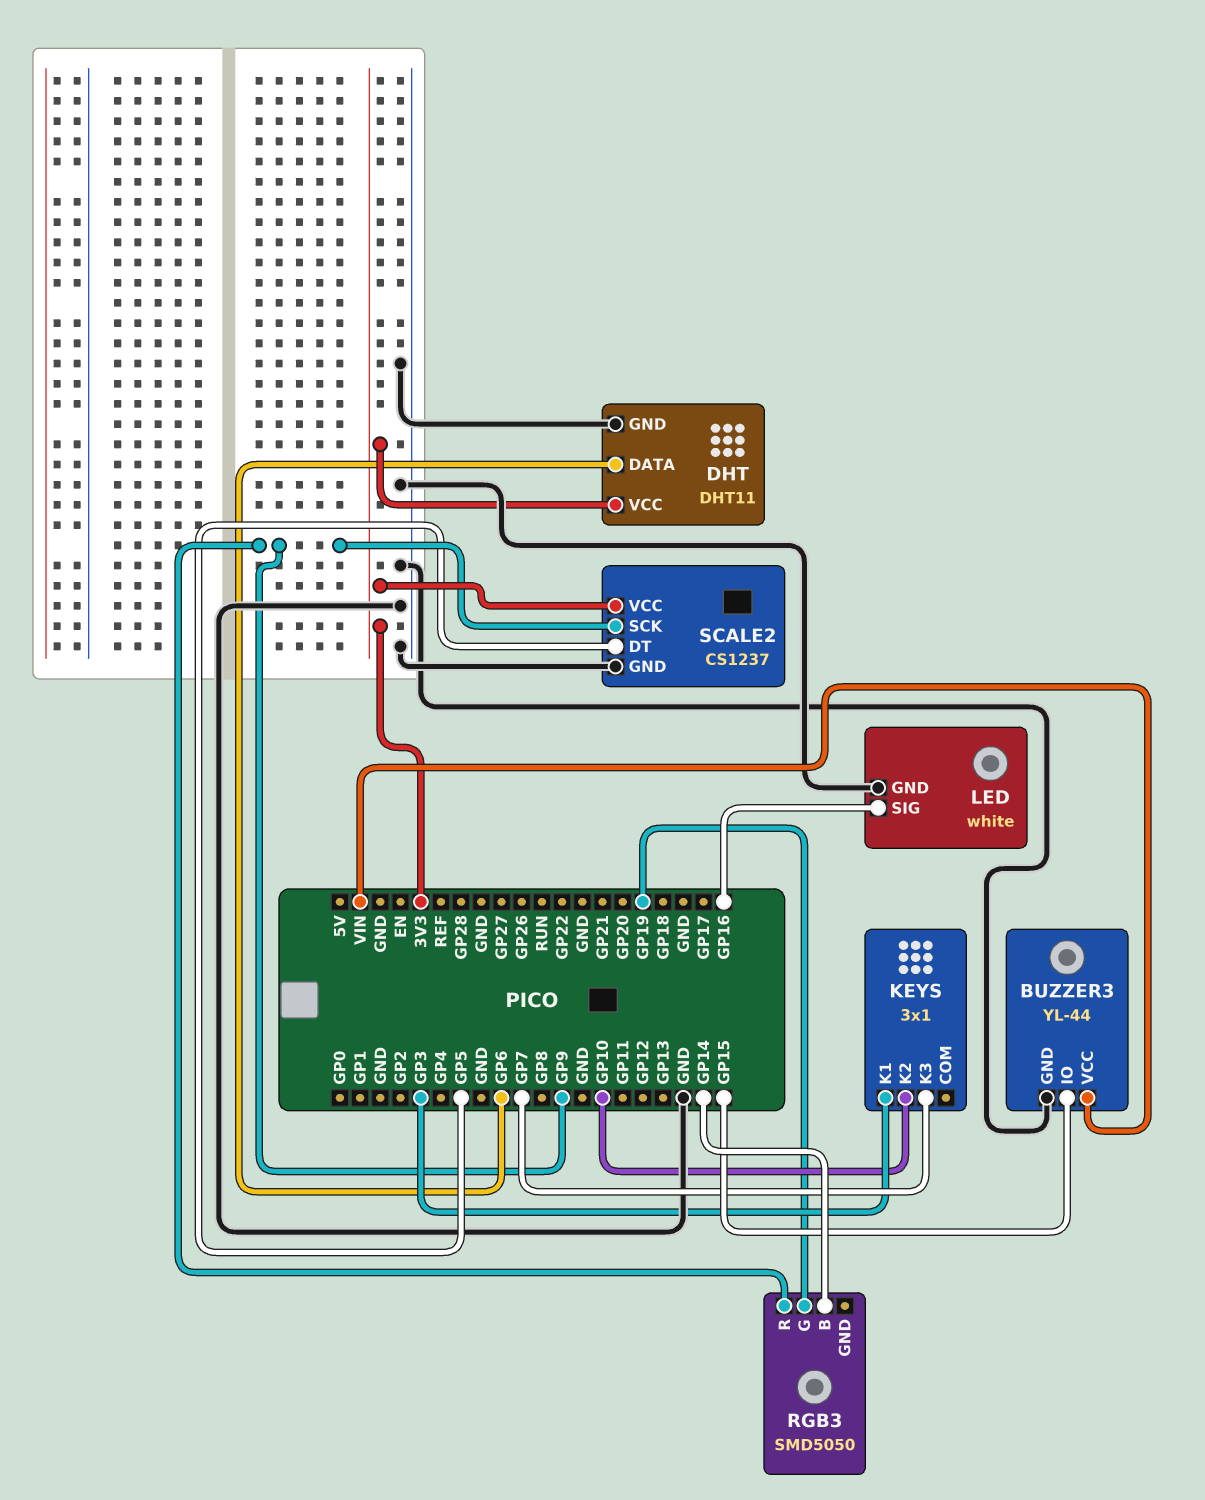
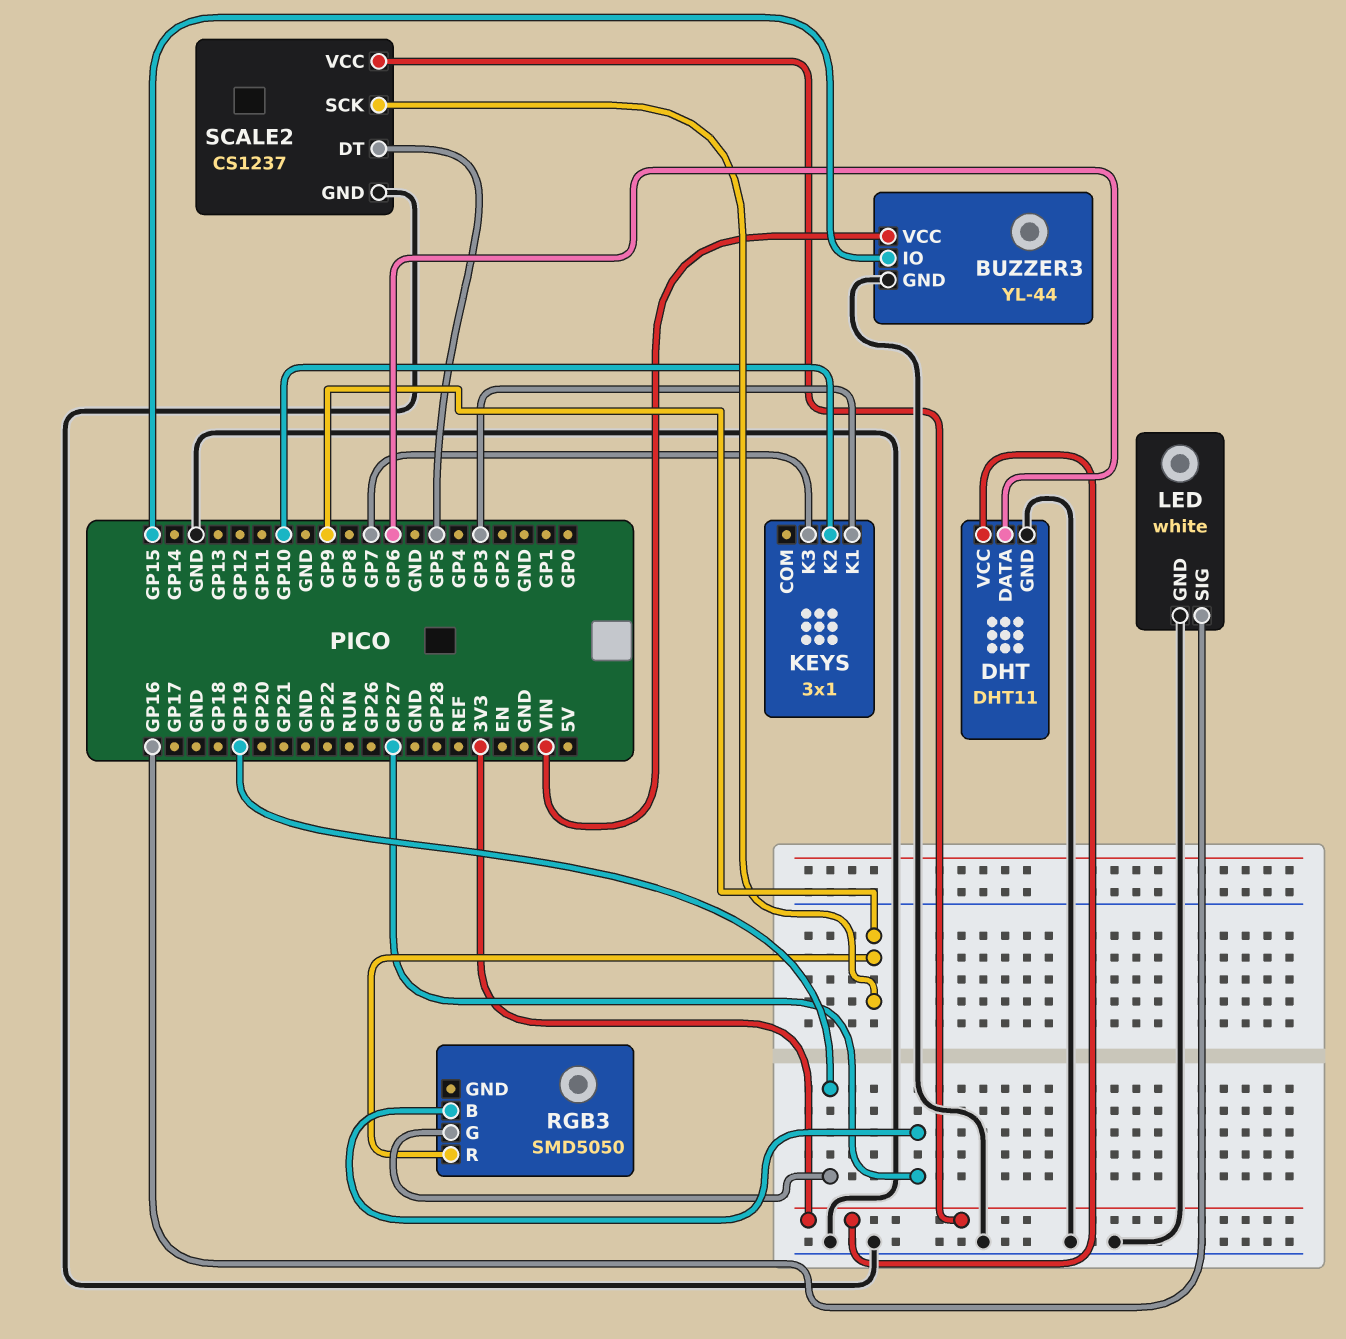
RGB3 pin B: GP14 -> GP27

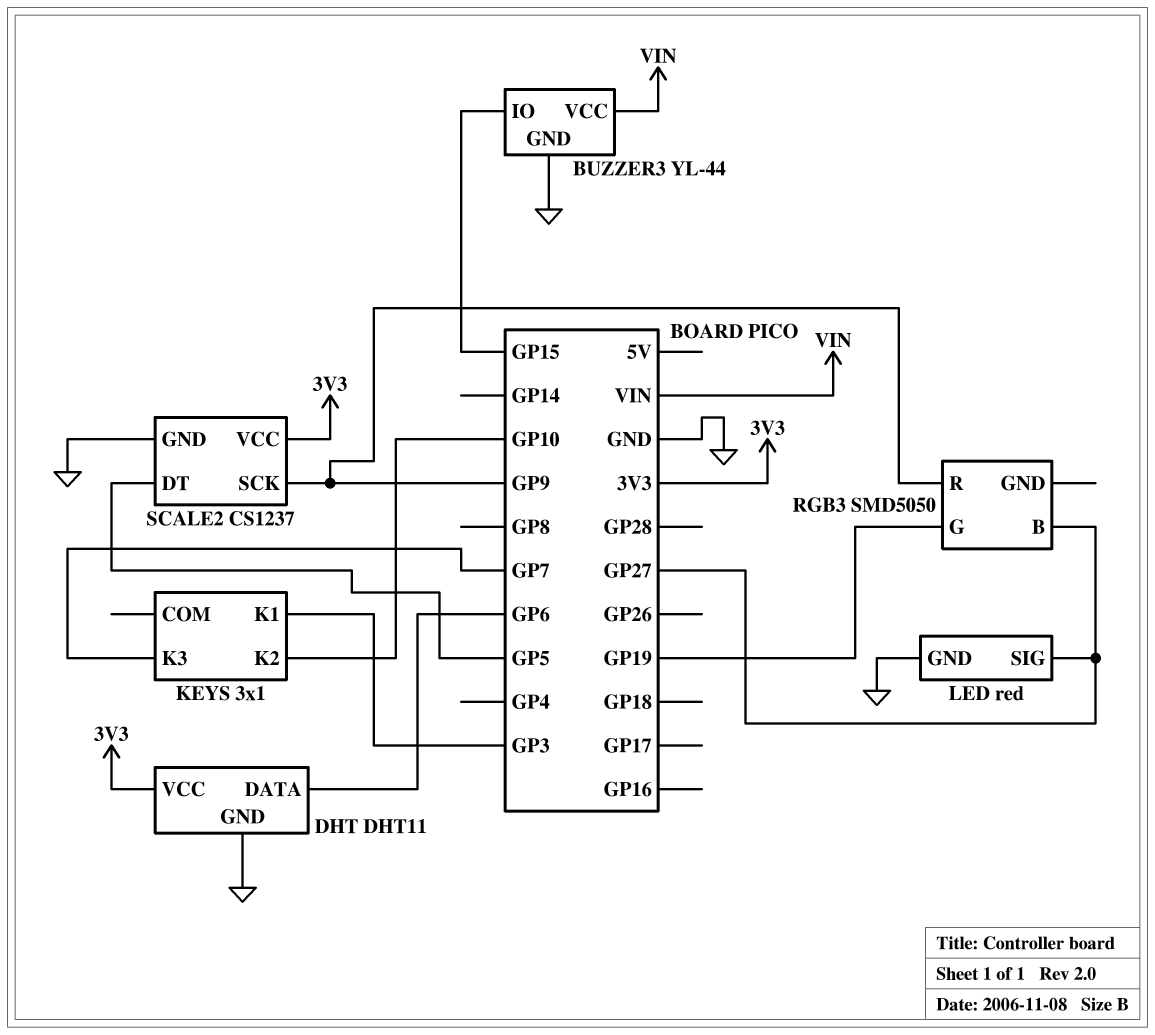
LED: white -> red
LED pin SIG: GP16 -> GP27

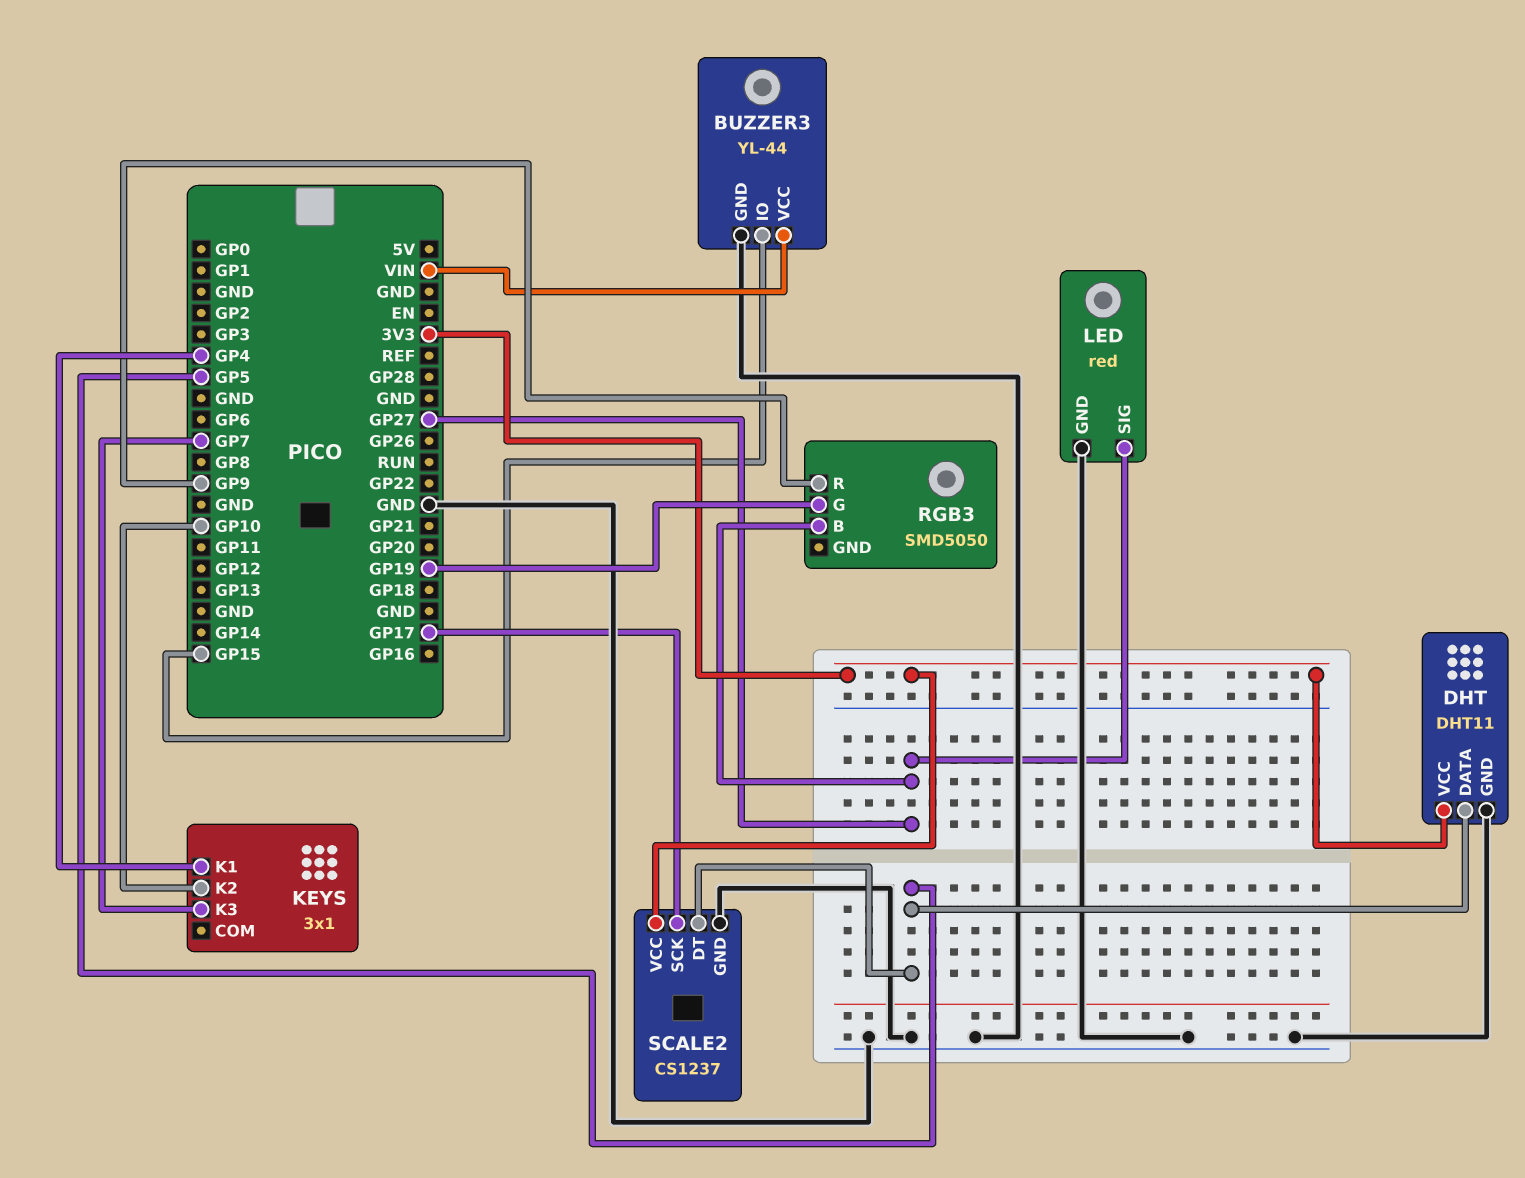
DHT pin DATA: GP6 -> GP5
KEYS pin K1: GP3 -> GP4
SCALE2 pin SCK: GP9 -> GP17

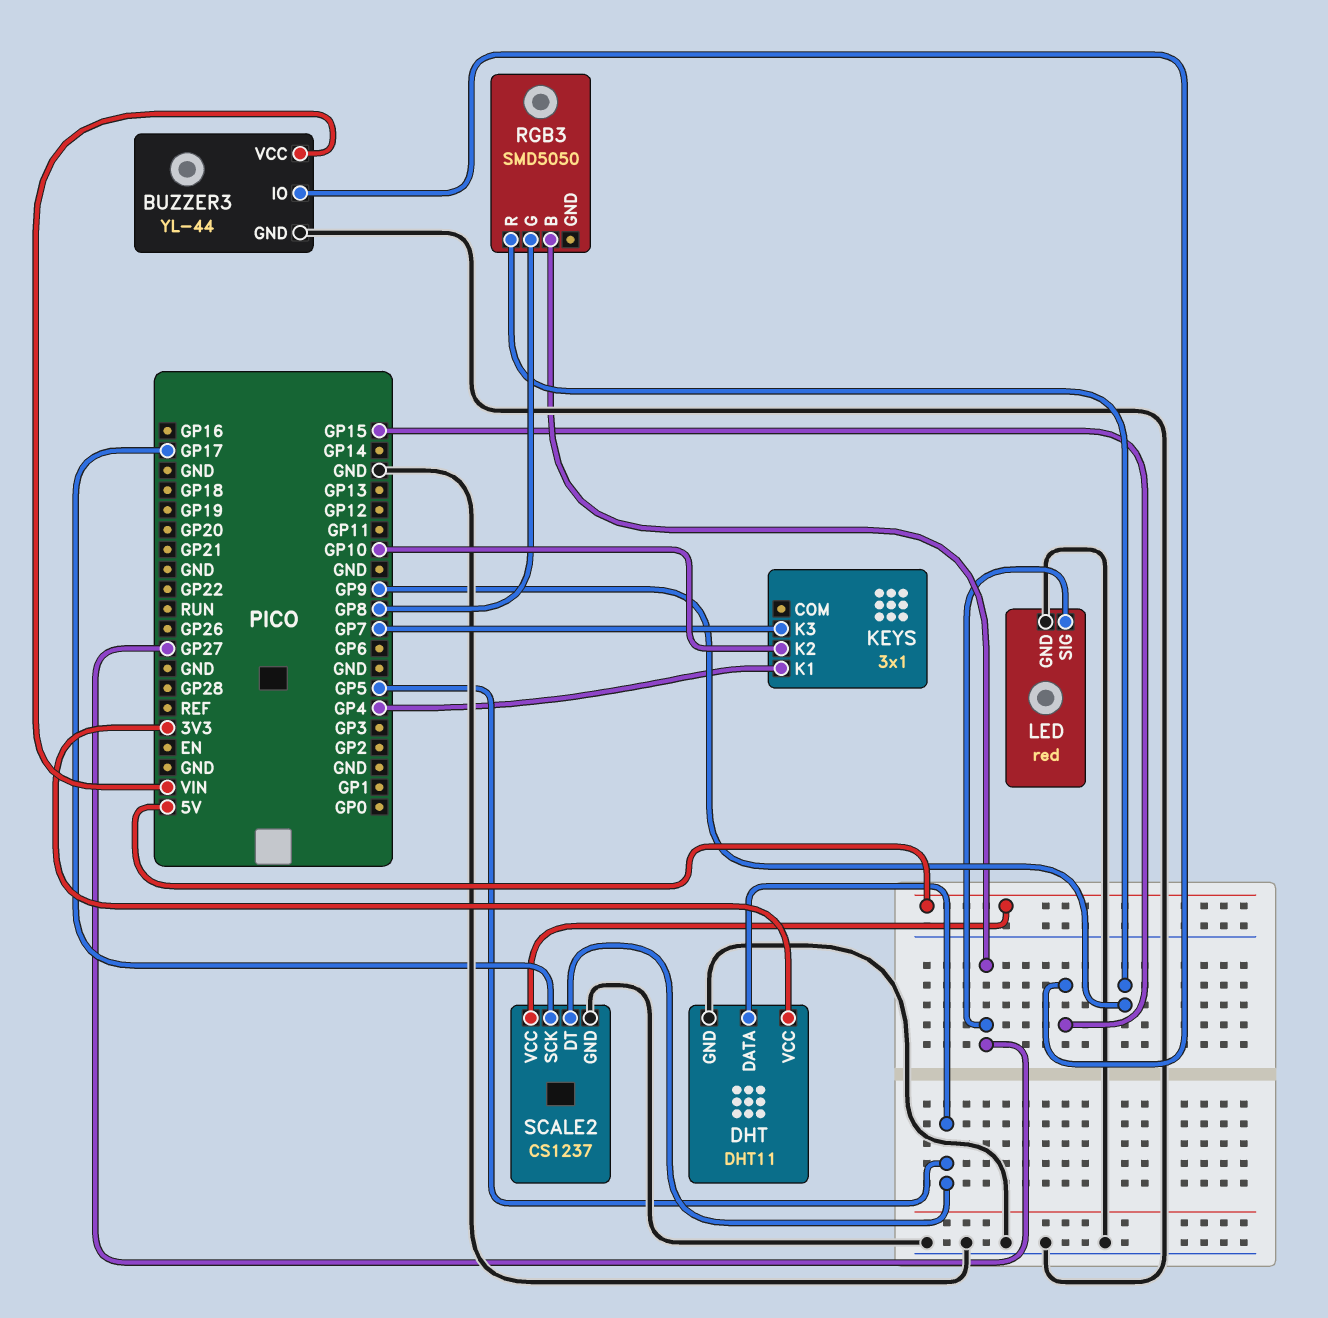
RGB3 pin G: GP19 -> GP8
SCALE2 pin VCC: 3V3 -> 5V

